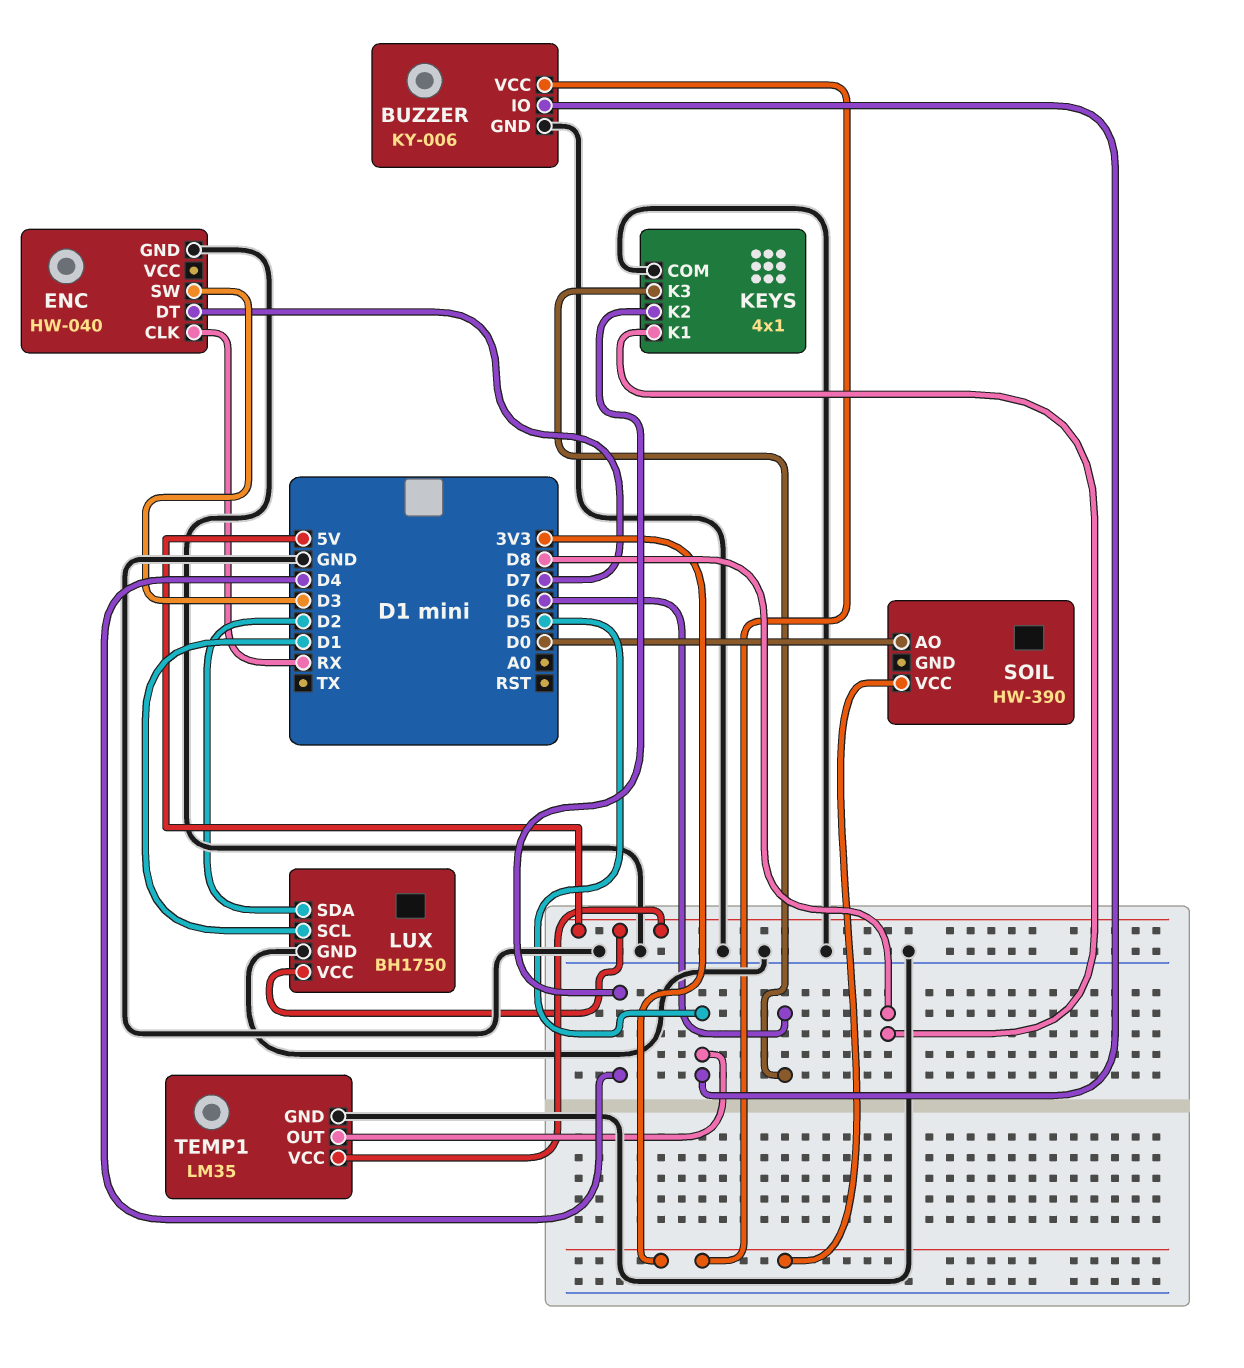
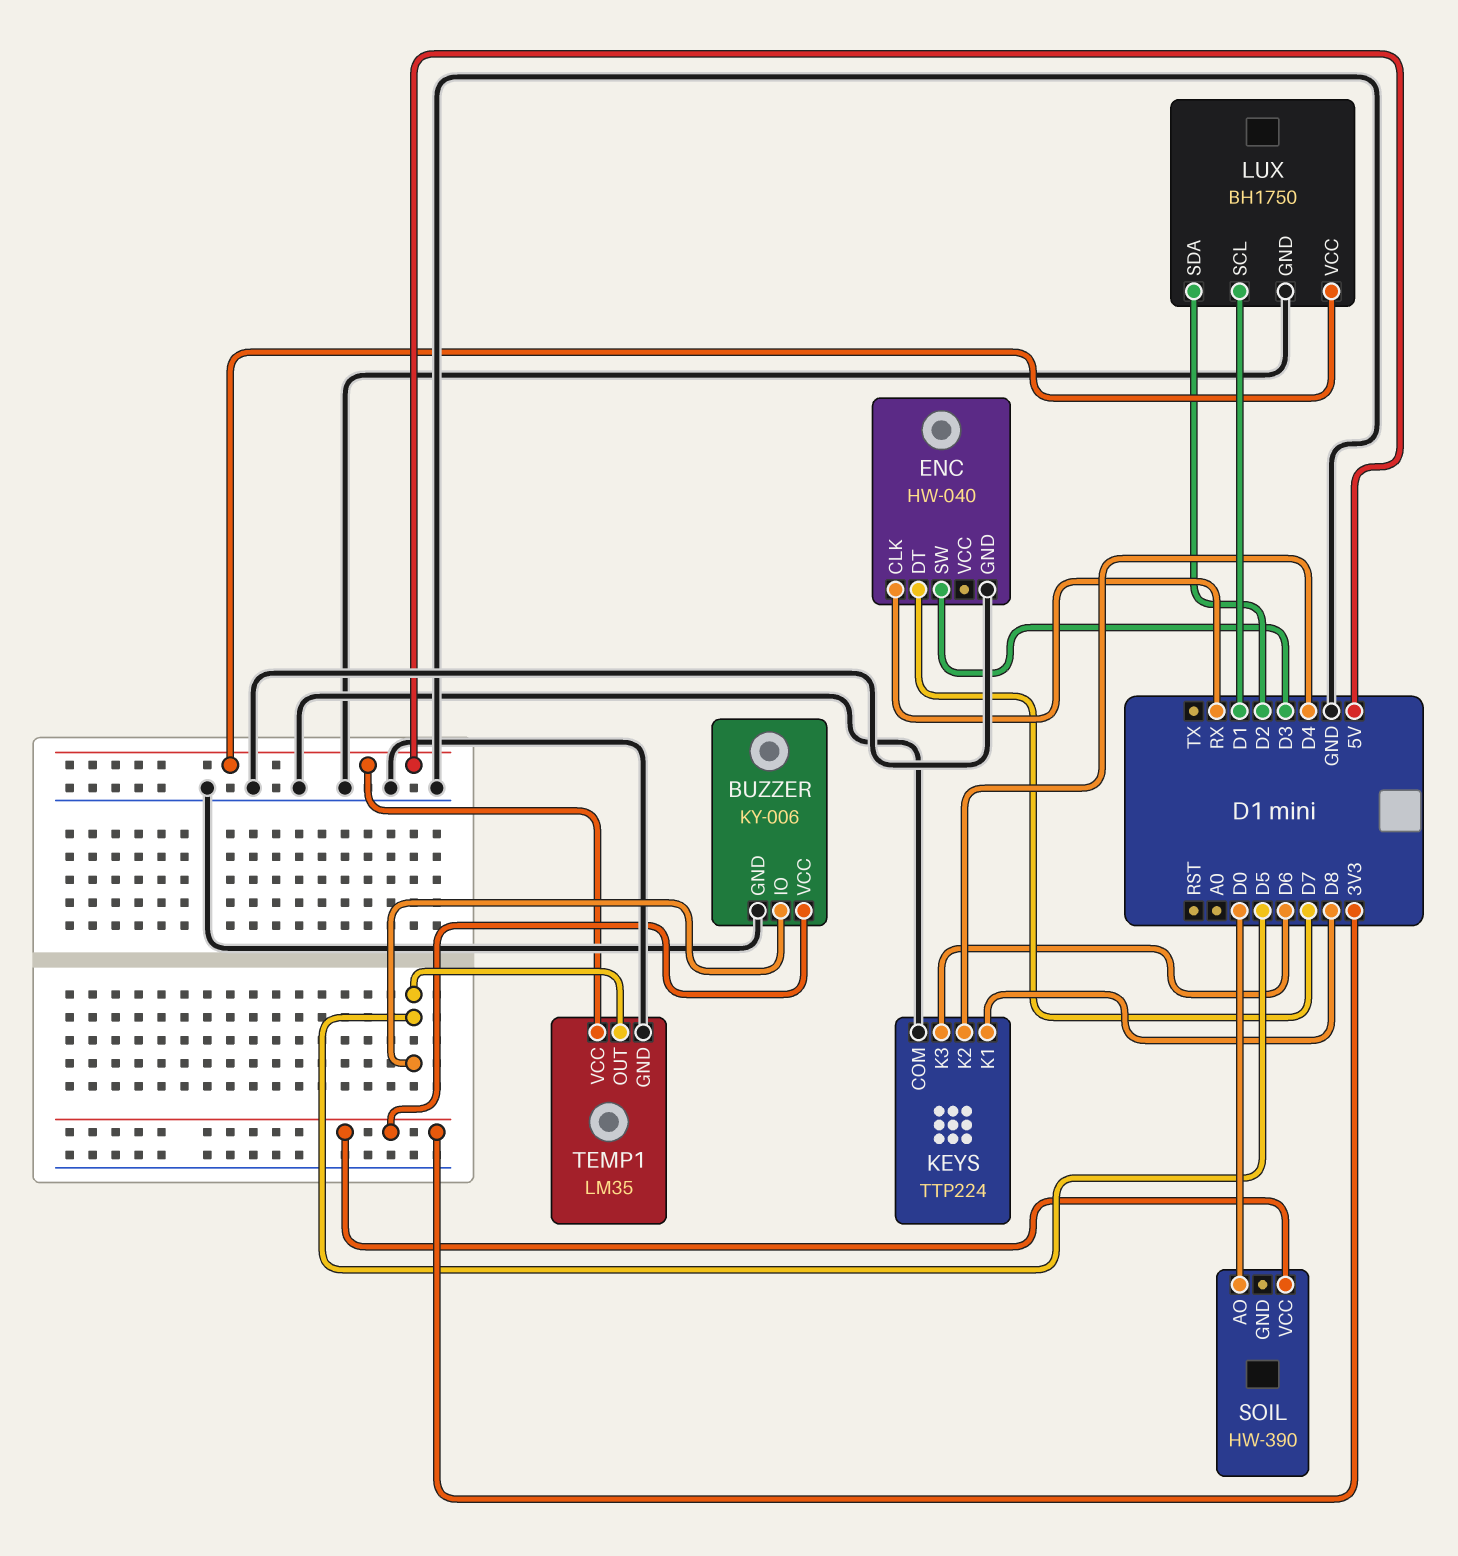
KEYS: 4x1 -> TTP224

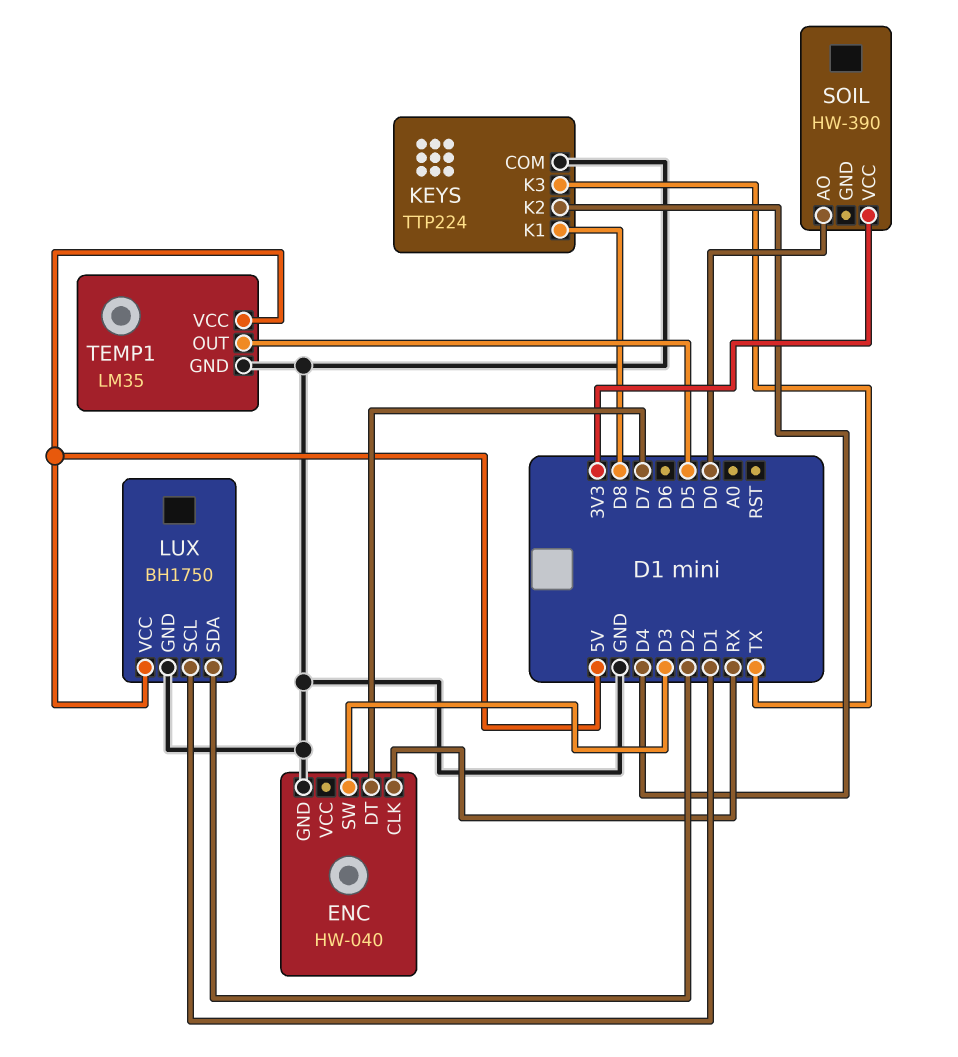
BUZZER: KY-006 -> none
BUZZER pin GND: GND -> none
BUZZER pin IO: D5 -> none
BUZZER pin VCC: 3V3 -> none
KEYS pin K3: D6 -> TX

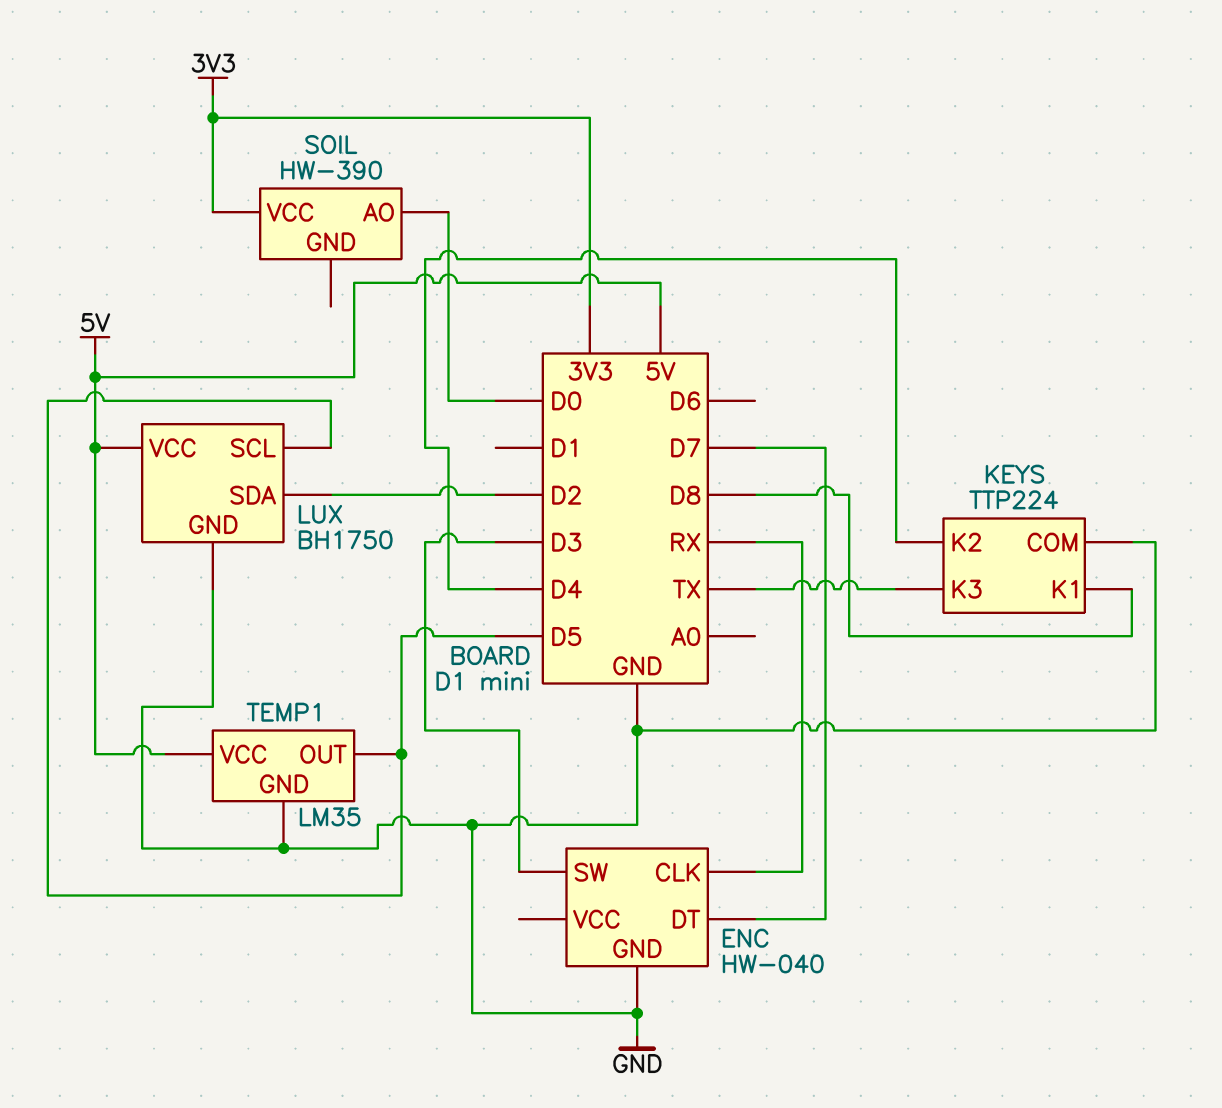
LUX pin SCL: D1 -> D5

